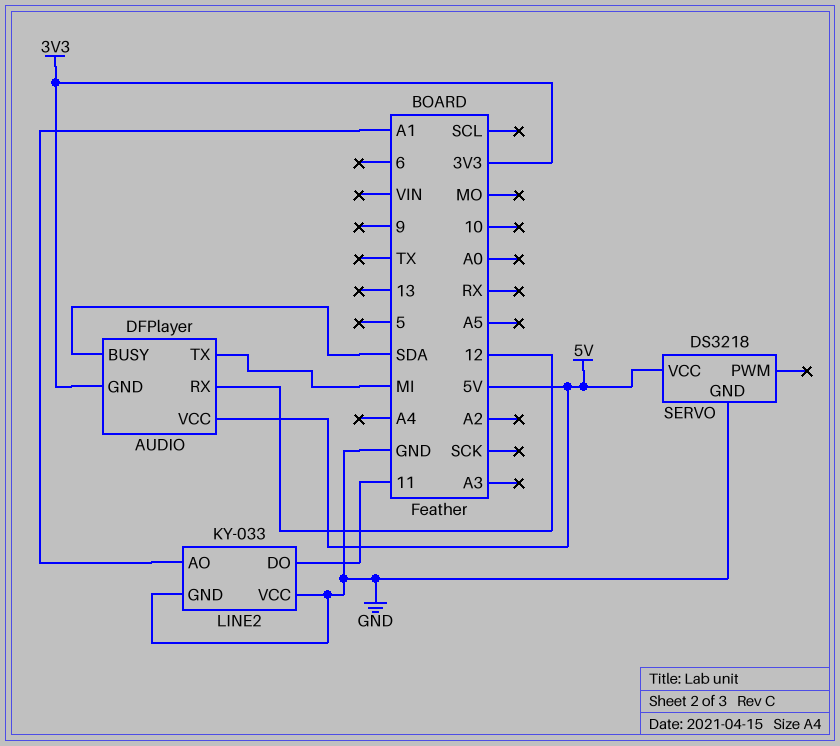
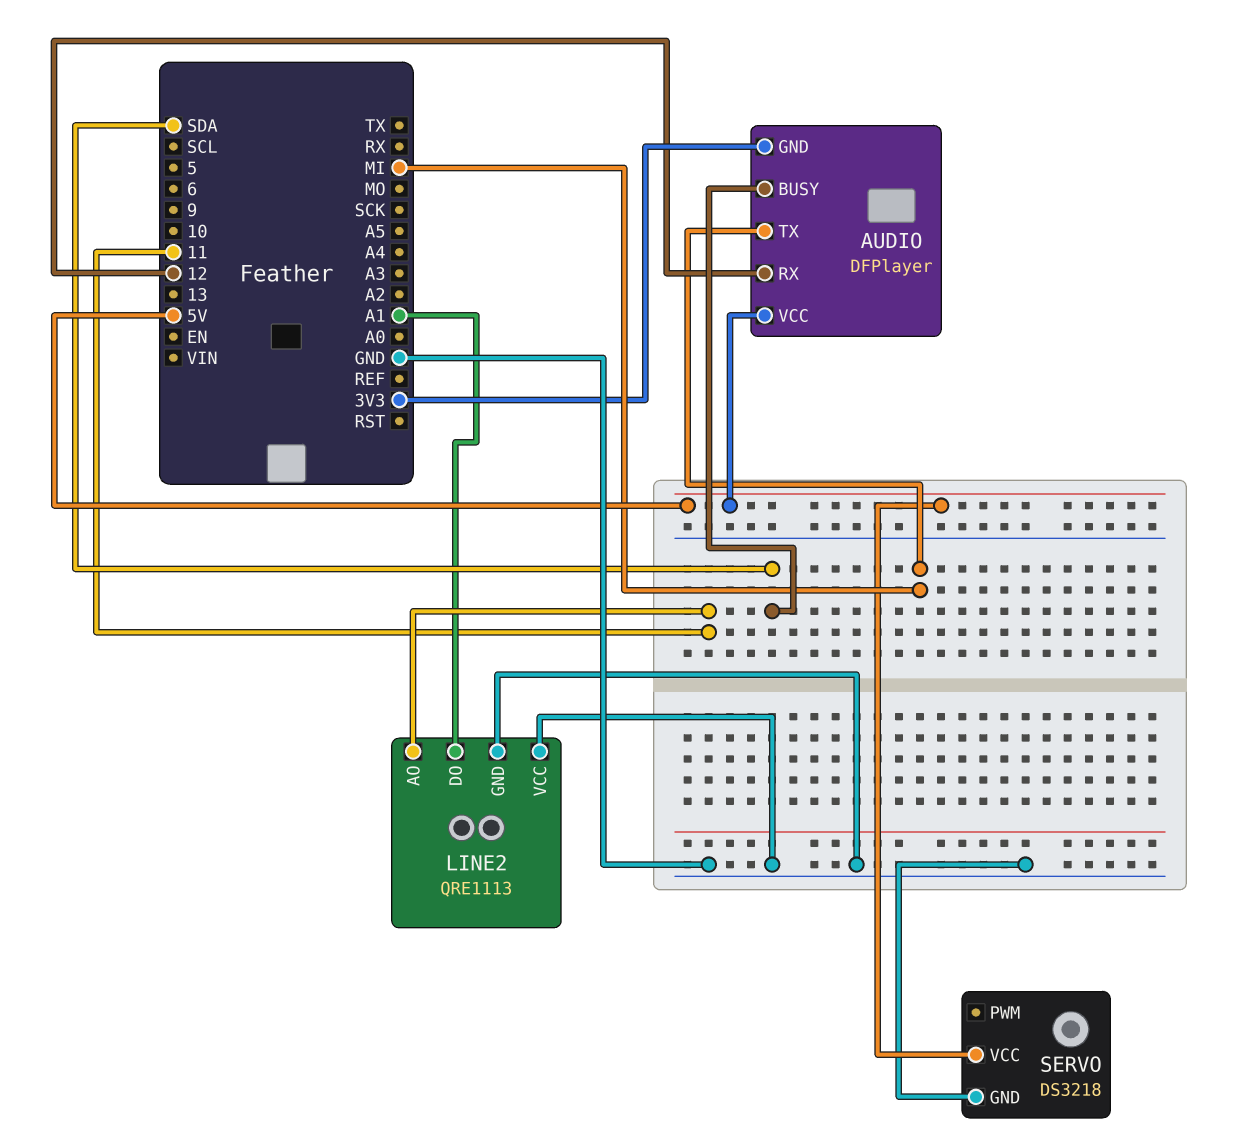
LINE2: KY-033 -> QRE1113
LINE2 pin AO: A1 -> 11
LINE2 pin DO: 11 -> A1

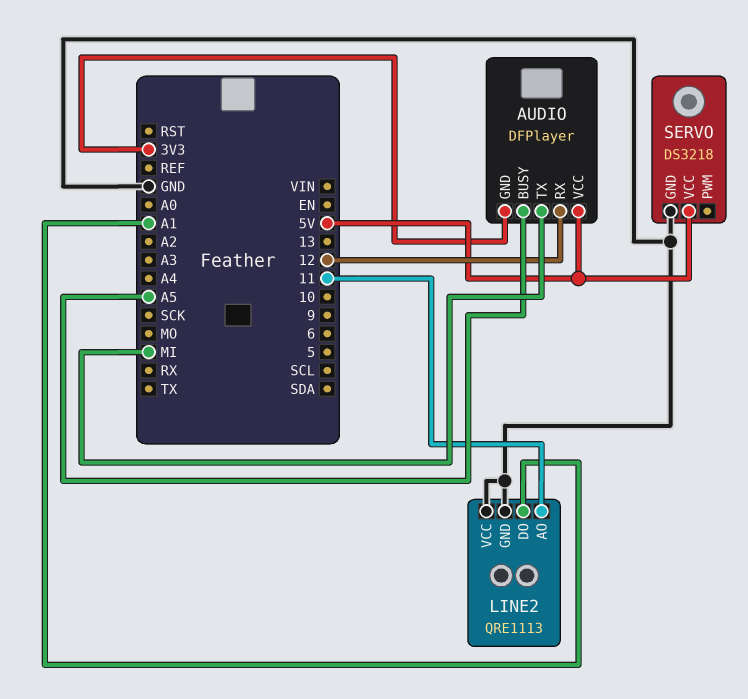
AUDIO pin BUSY: SDA -> A5

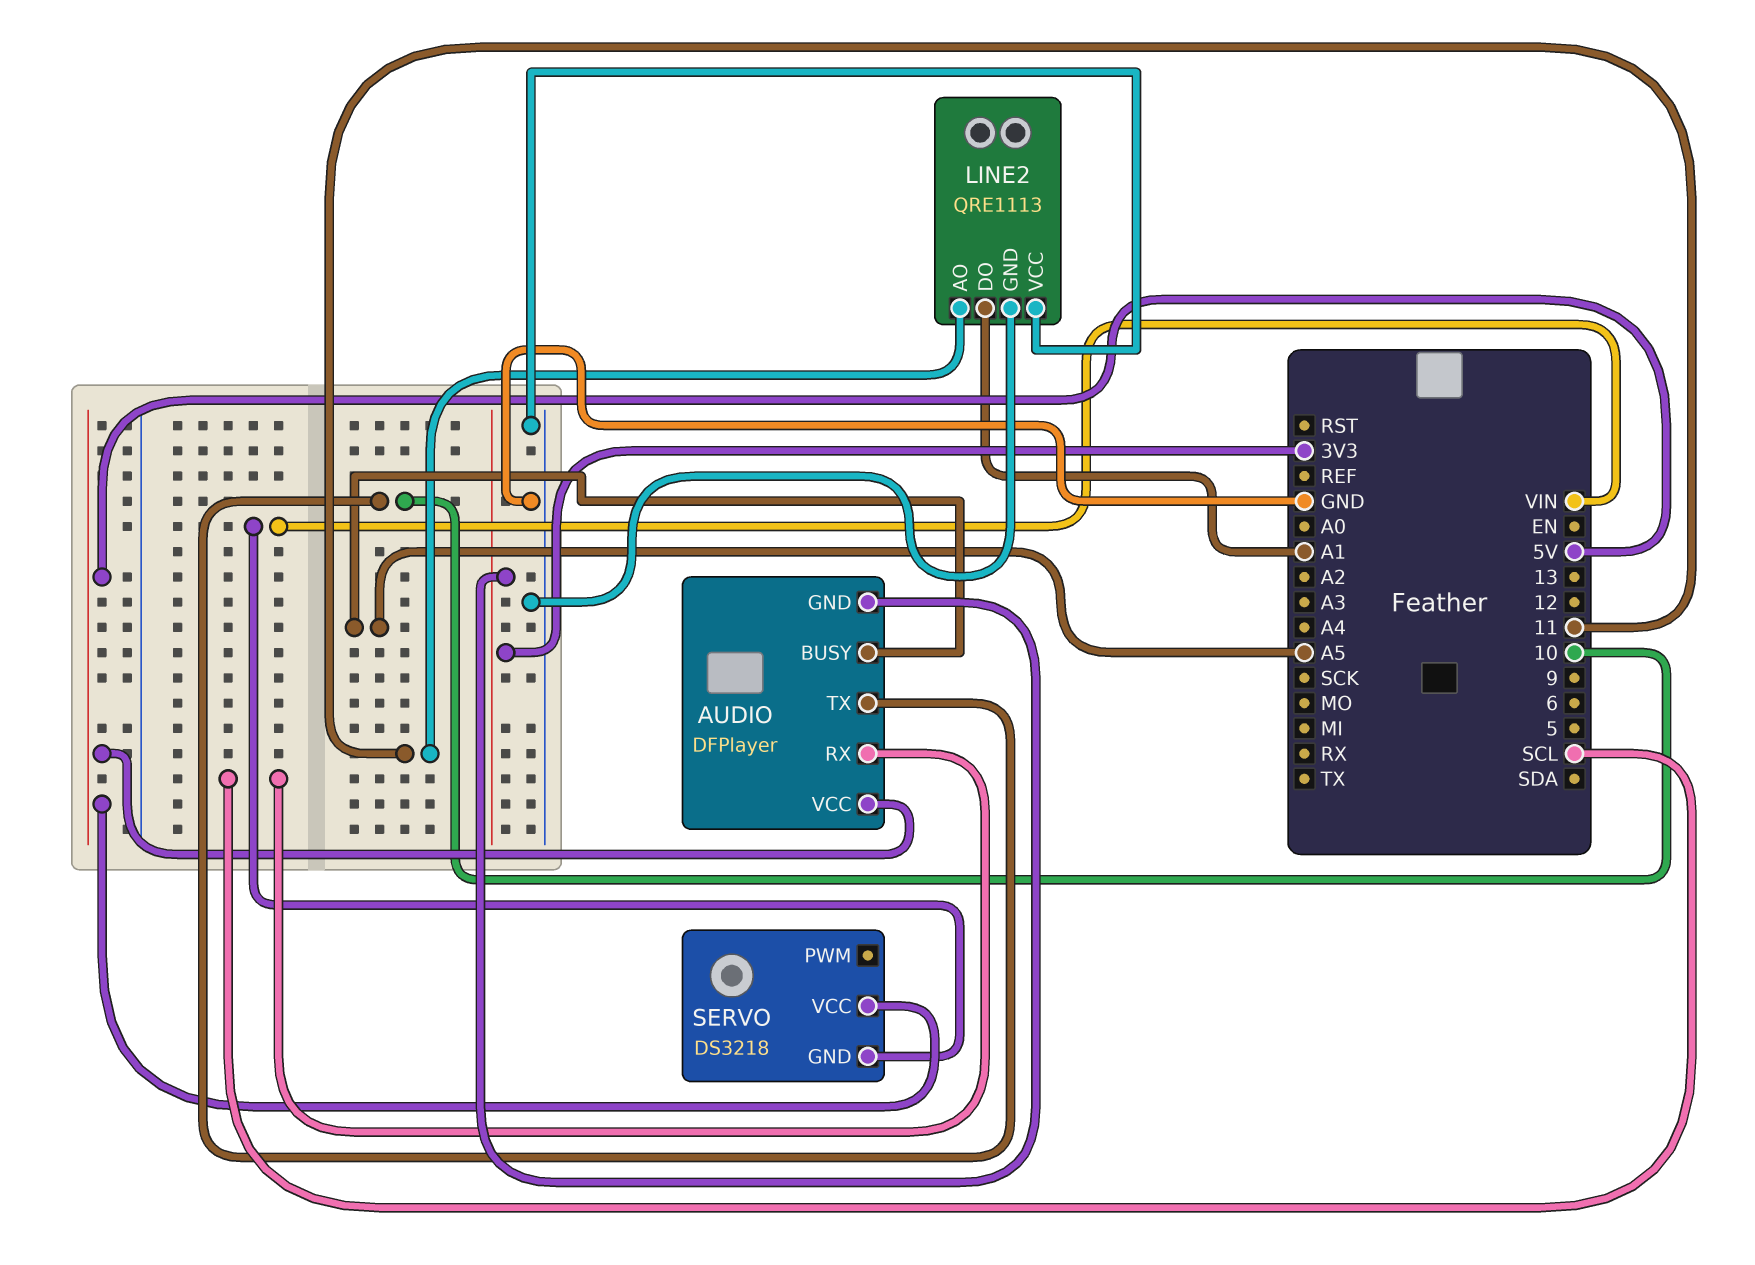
AUDIO pin RX: 12 -> SCL
AUDIO pin TX: MI -> 10
SERVO pin GND: GND -> VIN

